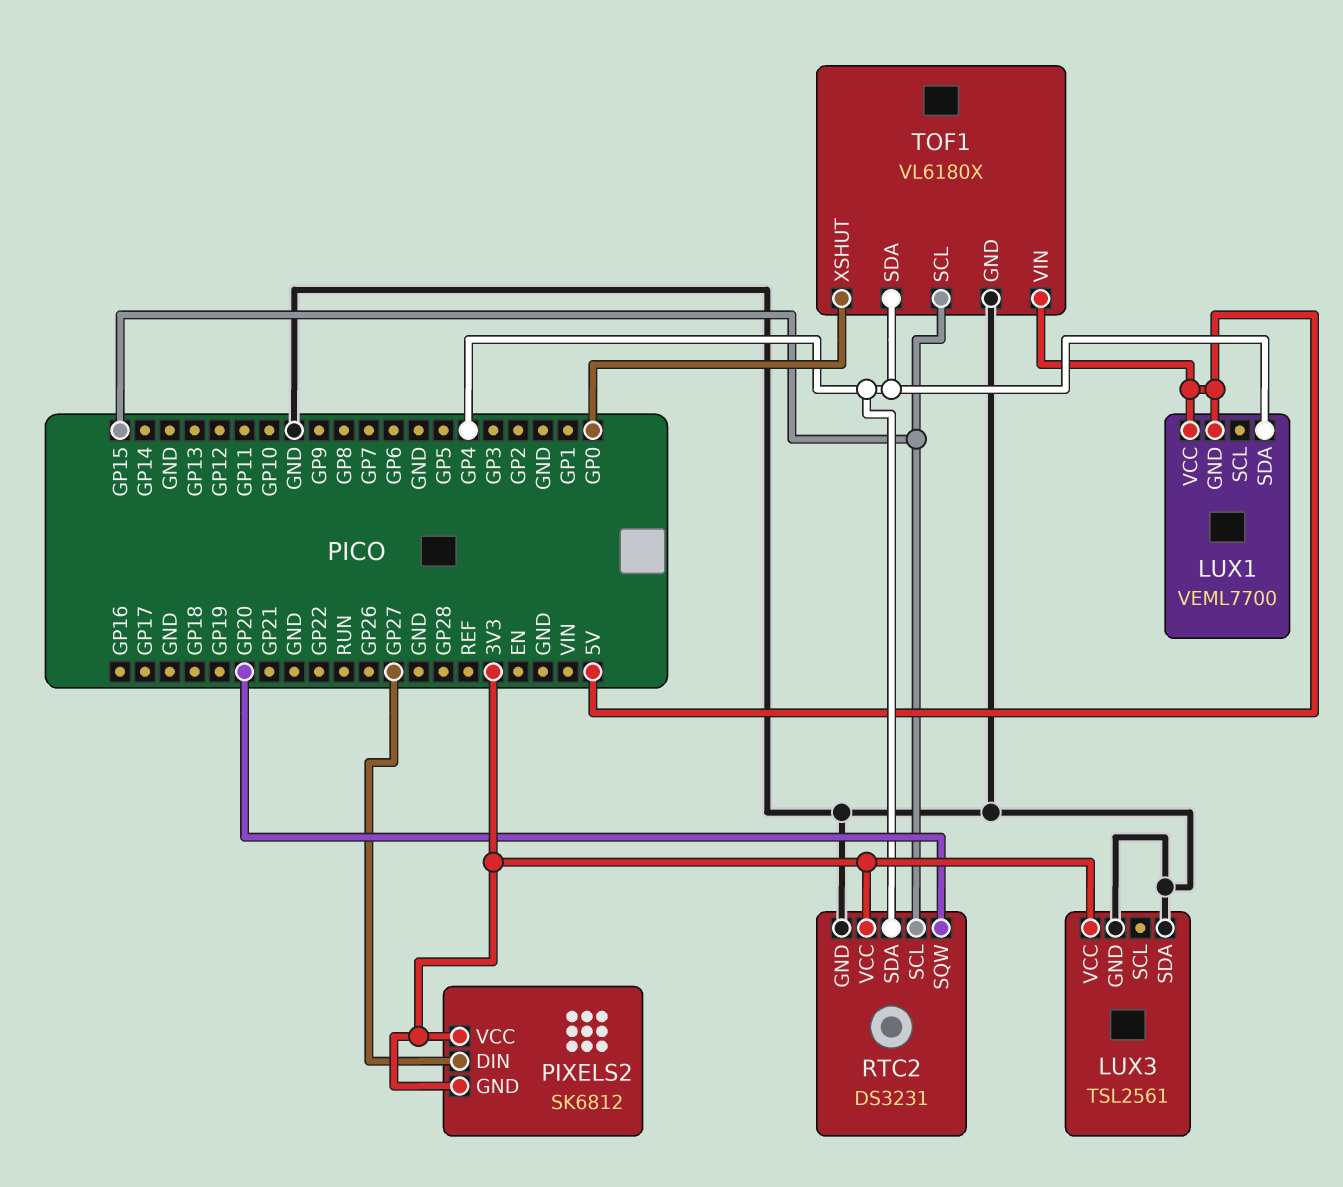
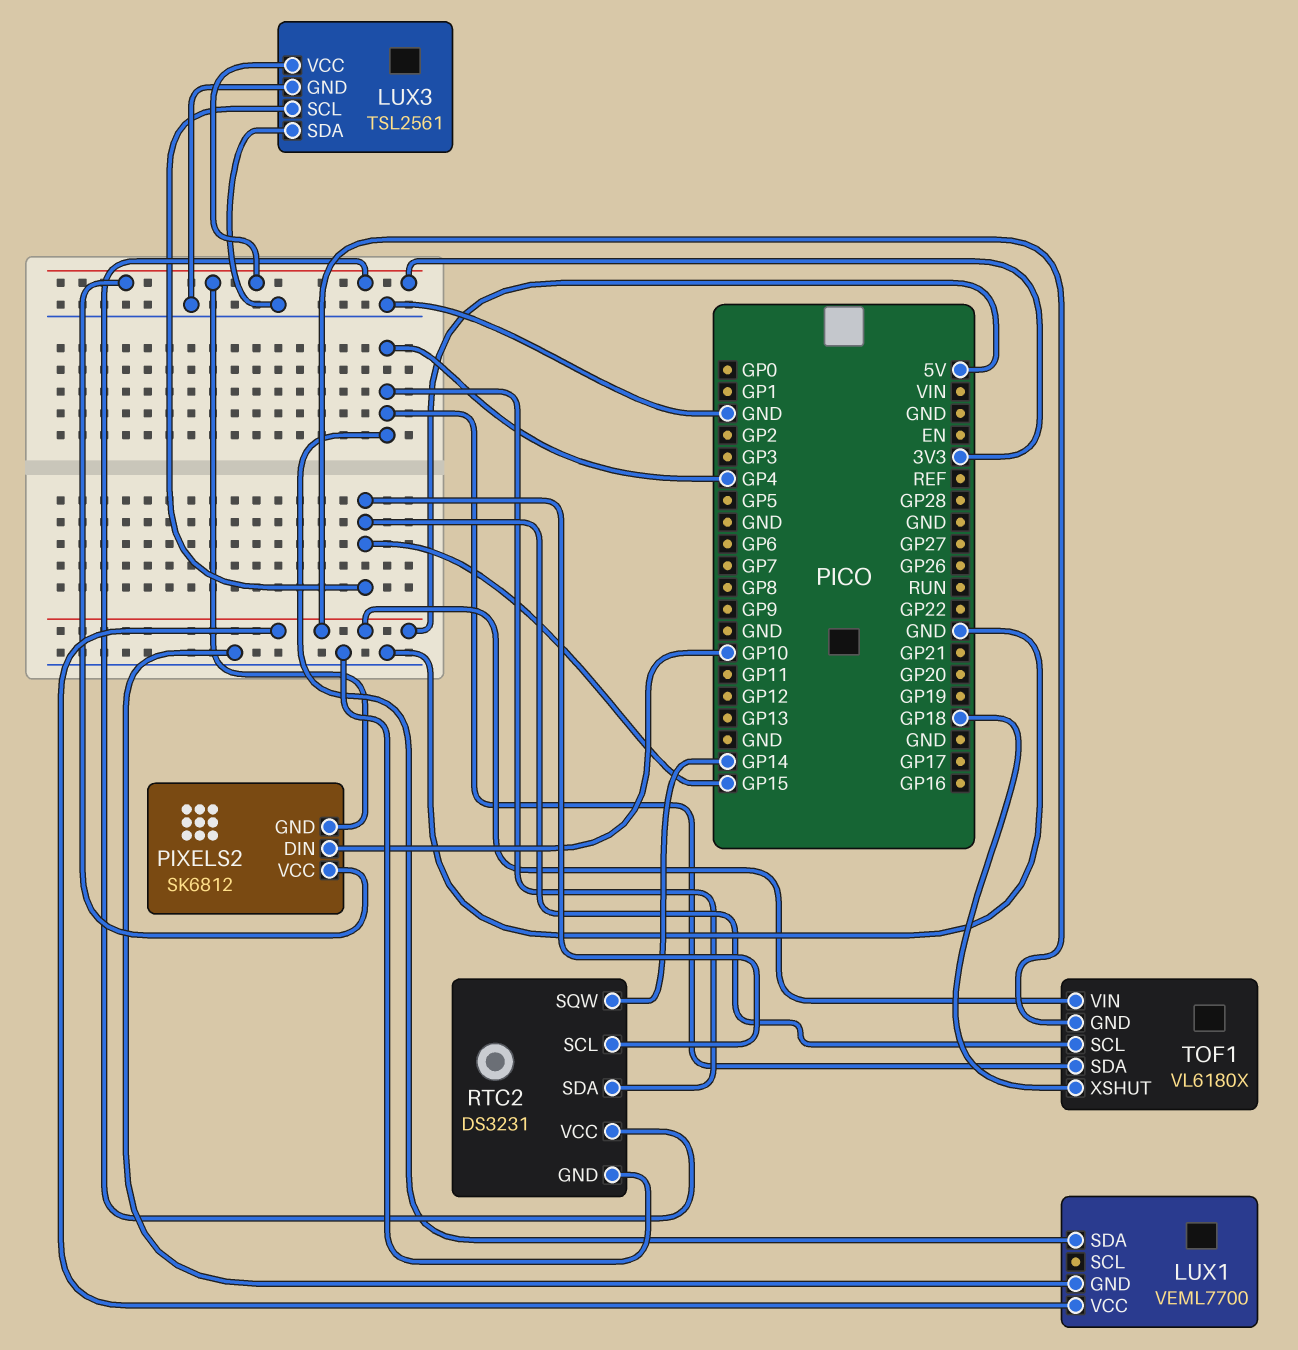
LUX1 pin GND: 5V -> GND
LUX3 pin SCL: none -> GP15
PIXELS2 pin DIN: GP27 -> GP10
RTC2 pin SQW: GP20 -> GP14
TOF1 pin GND: GND -> 5V
TOF1 pin XSHUT: GP0 -> GP18

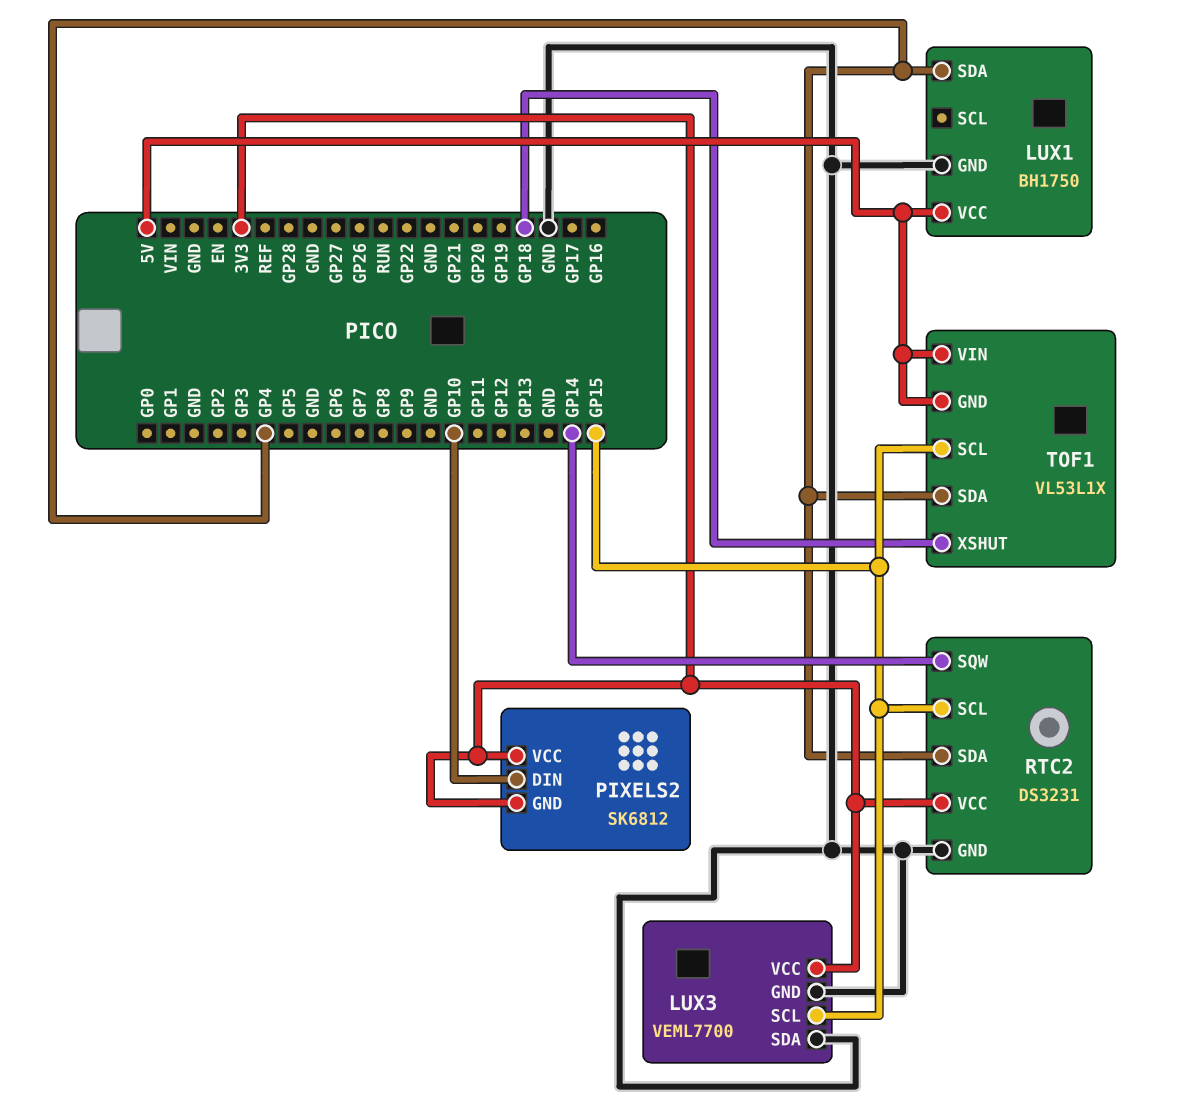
LUX1: VEML7700 -> BH1750
LUX3: TSL2561 -> VEML7700
TOF1: VL6180X -> VL53L1X

